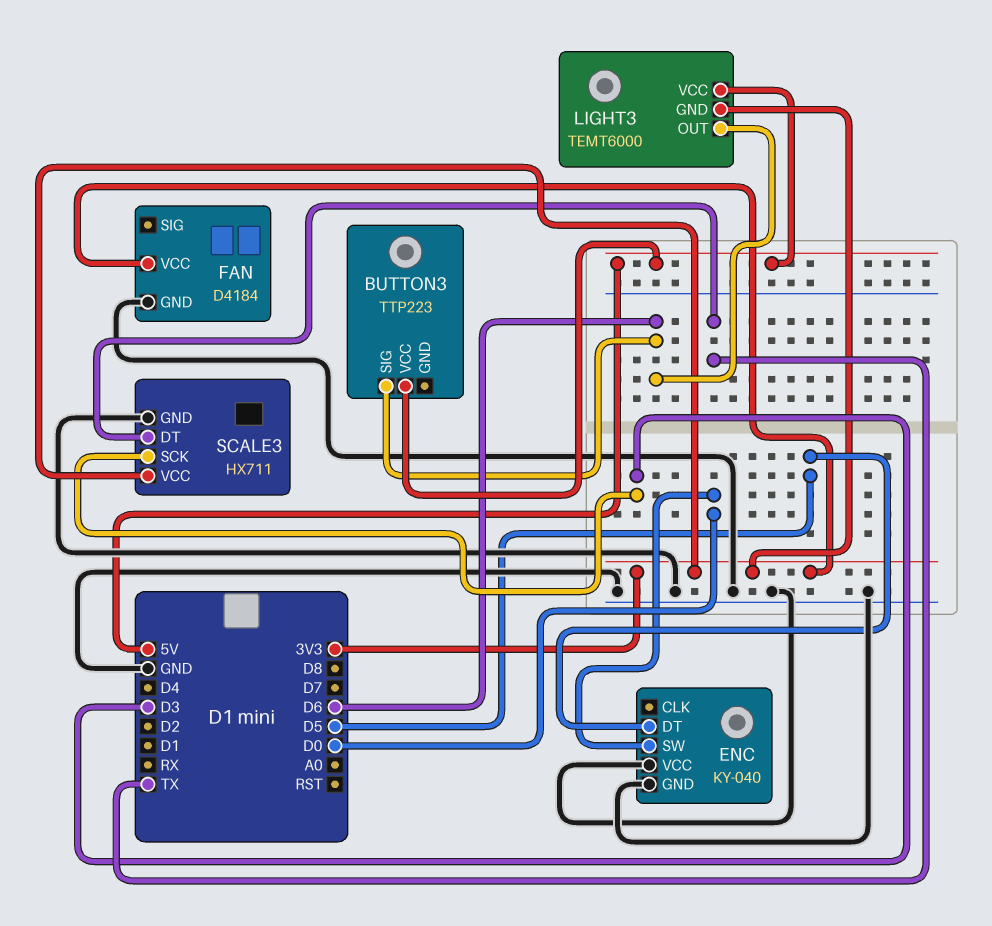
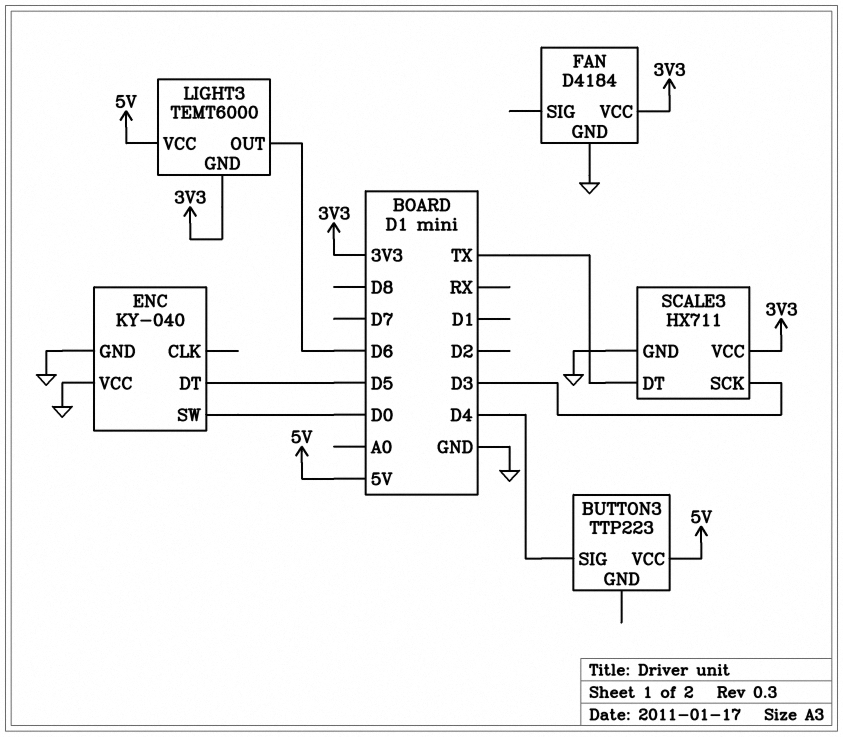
BUTTON3 pin SIG: D6 -> D4

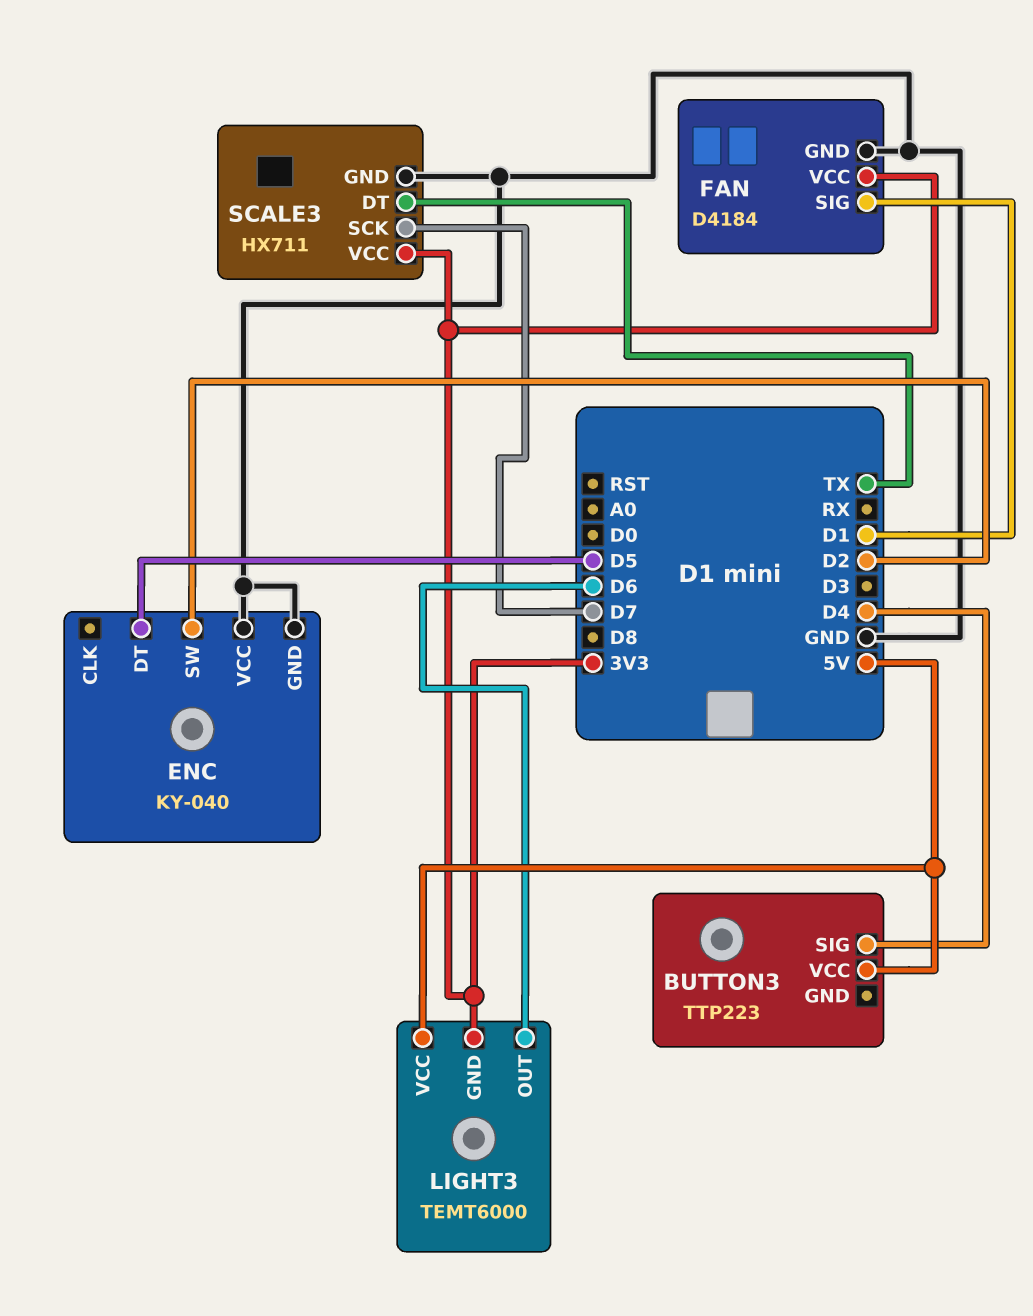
ENC pin SW: D0 -> D2
FAN pin SIG: none -> D1
SCALE3 pin SCK: D3 -> D7

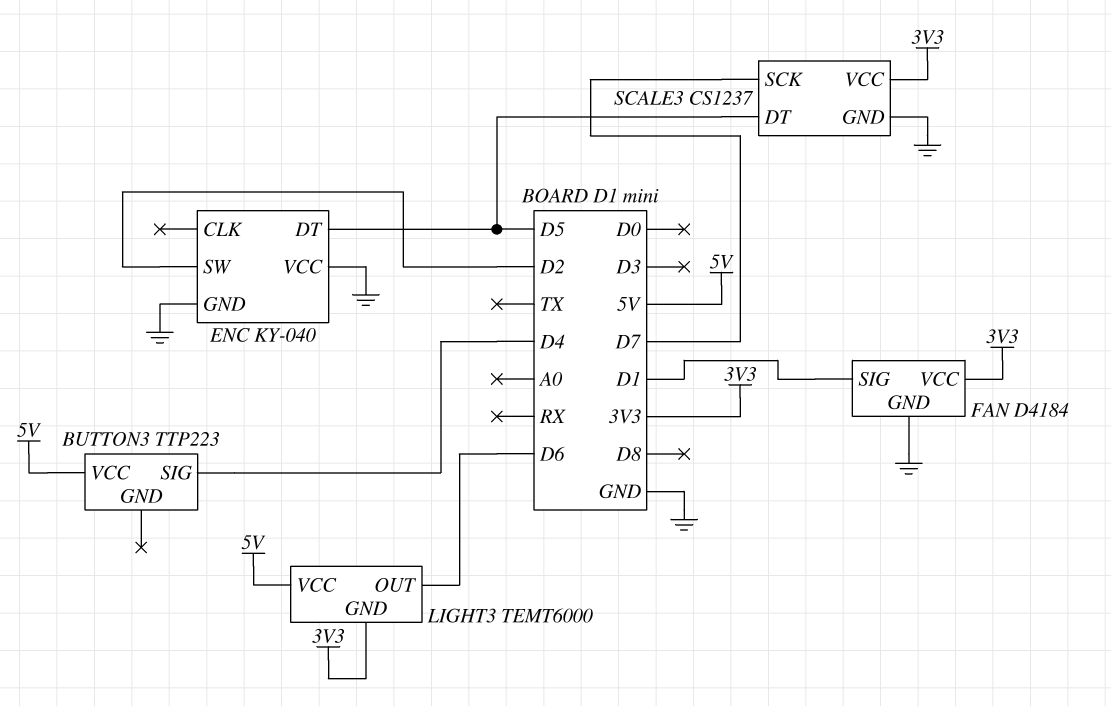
SCALE3: HX711 -> CS1237
SCALE3 pin DT: TX -> D5

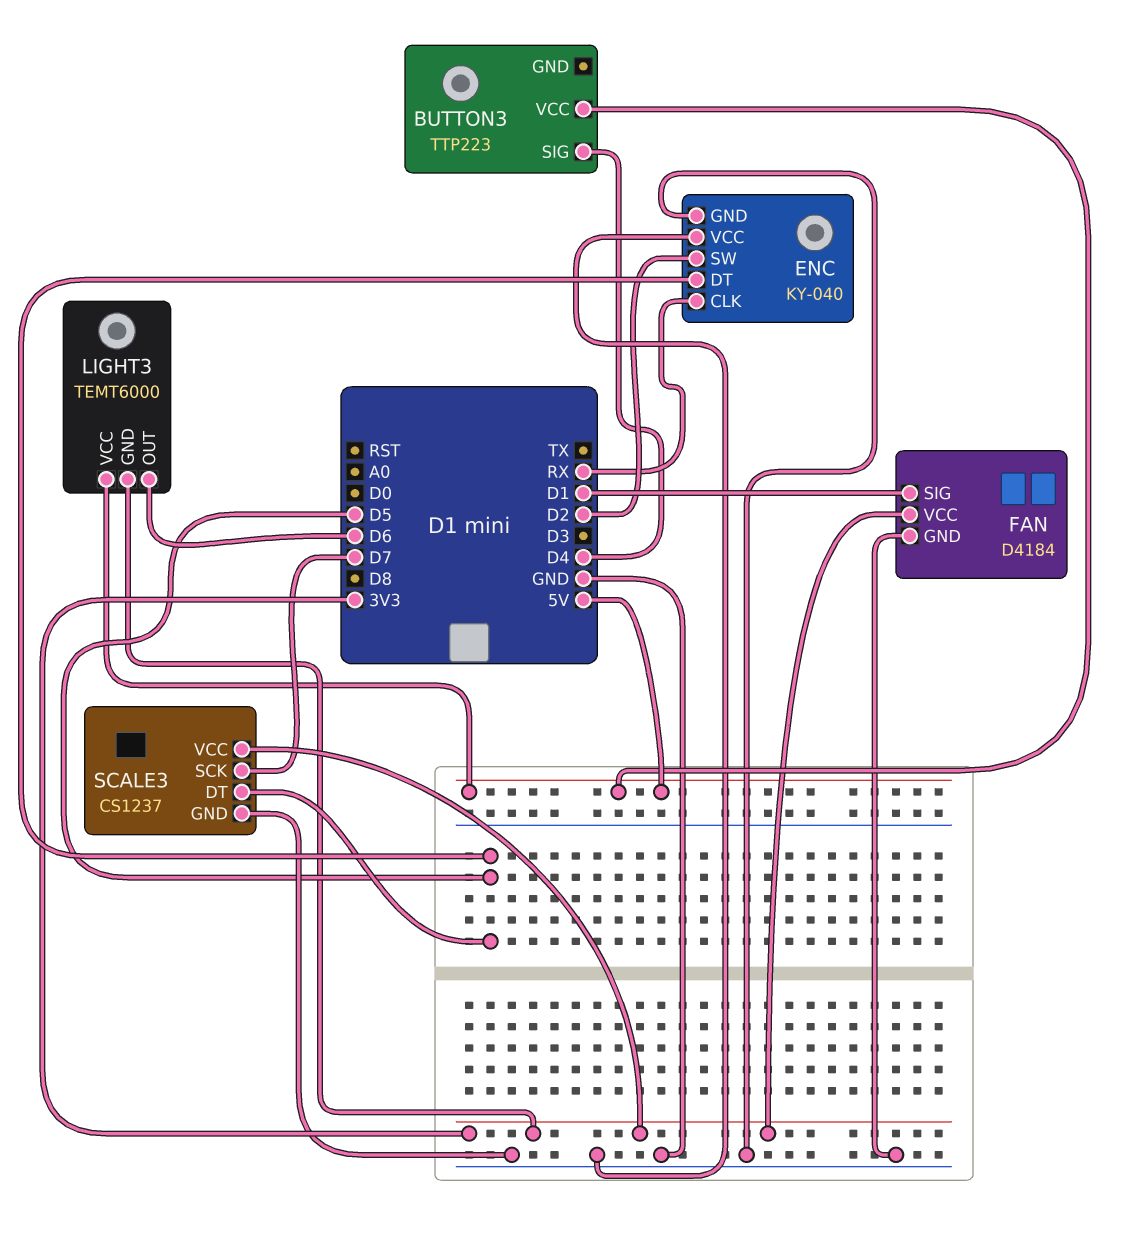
ENC pin CLK: none -> RX

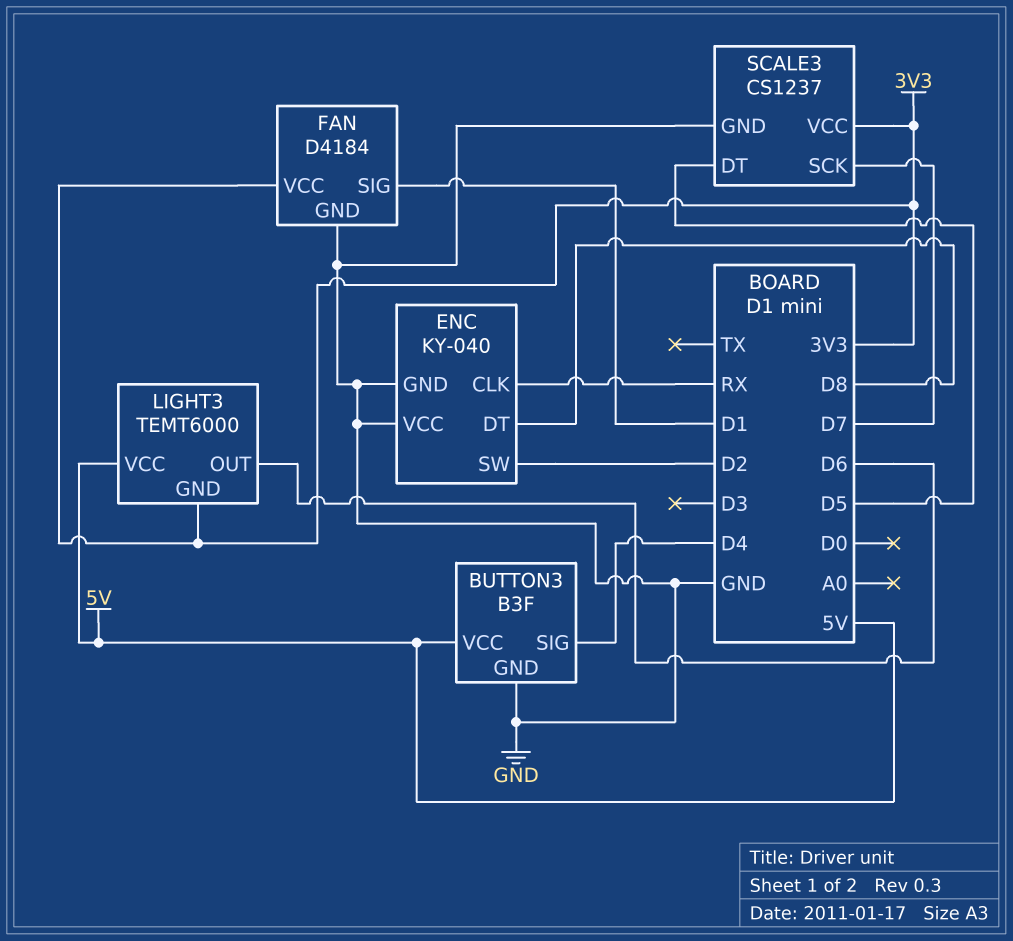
BUTTON3: TTP223 -> B3F
BUTTON3 pin GND: none -> GND
ENC pin DT: D5 -> D8

